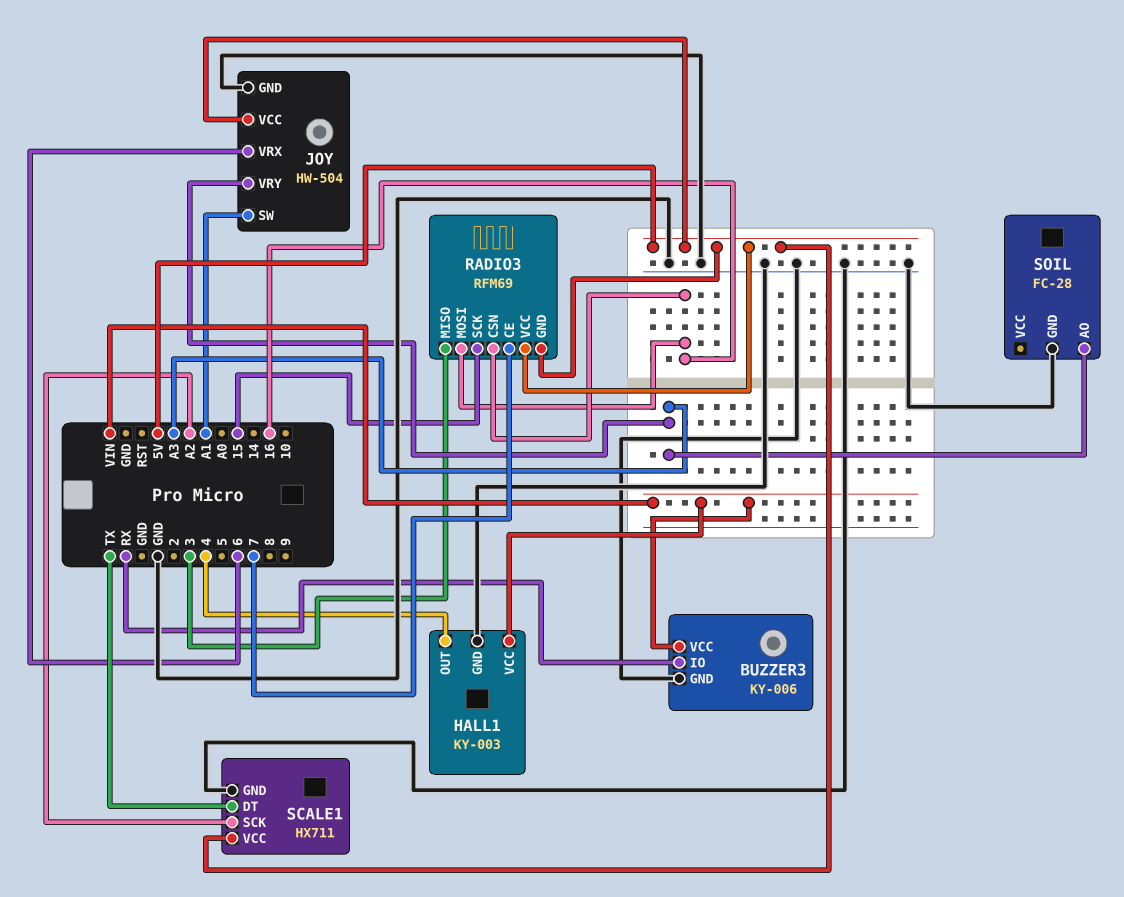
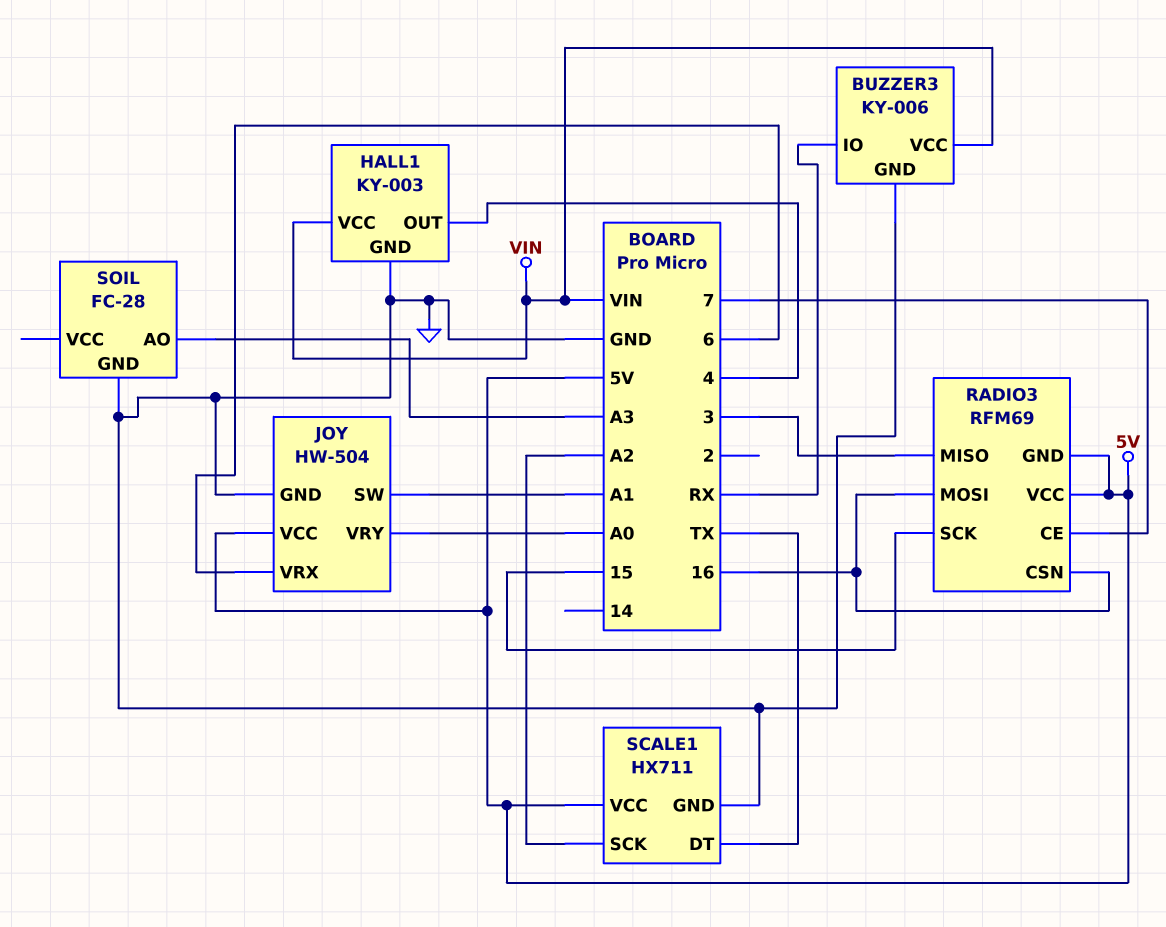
JOY pin VRY: A3 -> A0

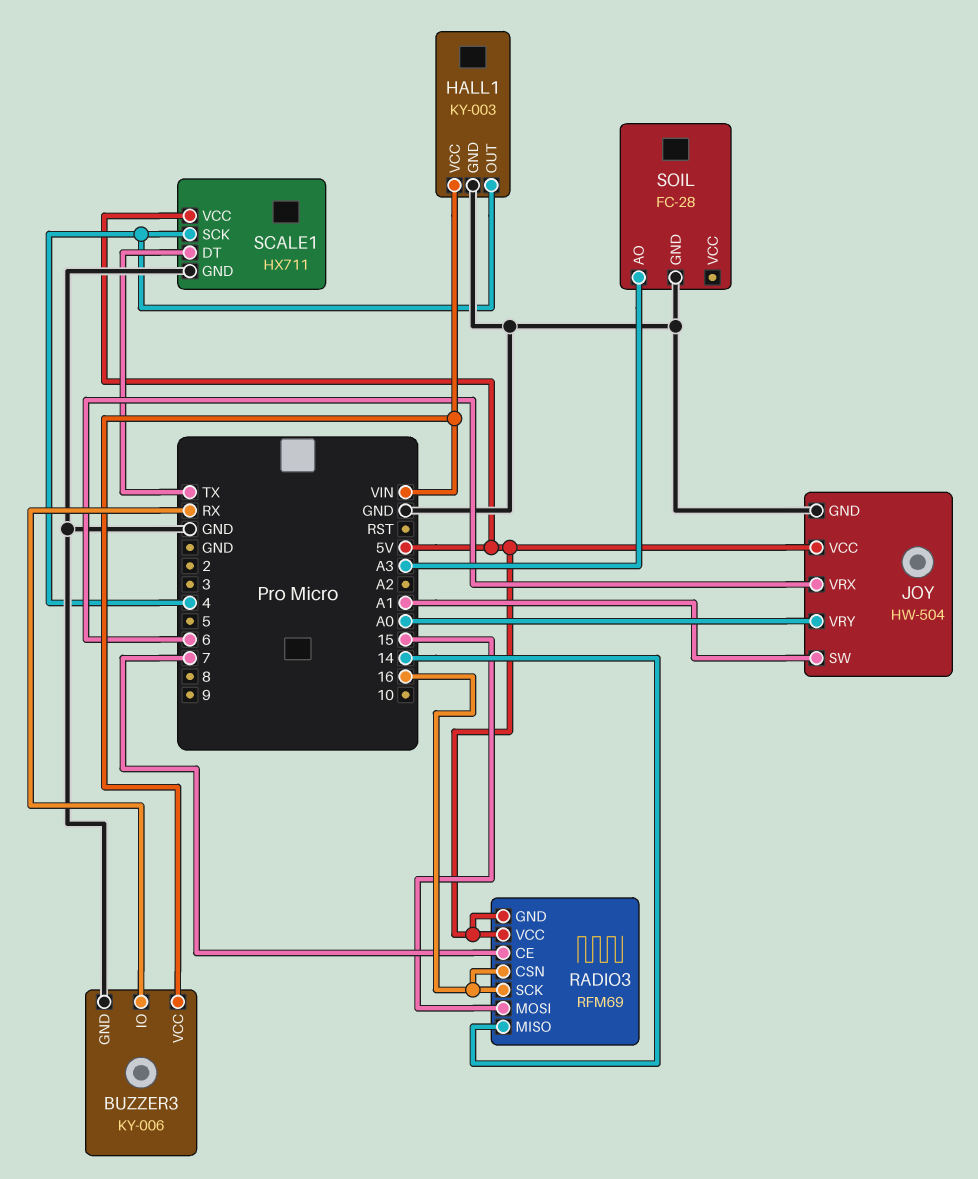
RADIO3 pin MISO: 3 -> 14
RADIO3 pin MOSI: 16 -> 15
RADIO3 pin SCK: 15 -> 16
SCALE1 pin SCK: A2 -> 4

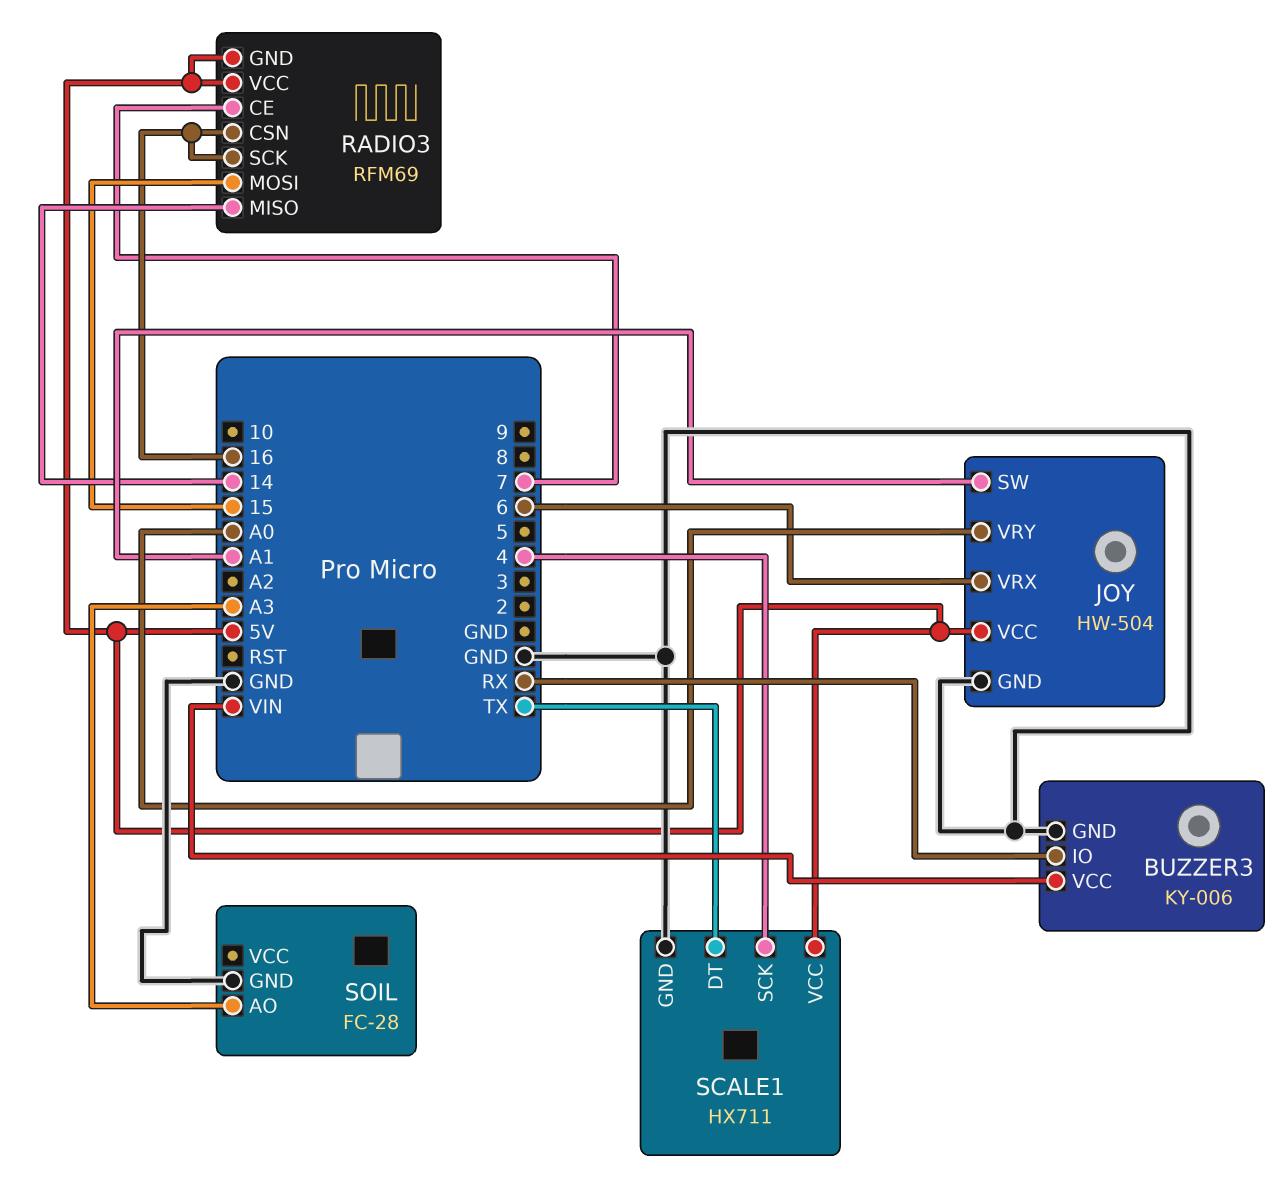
HALL1: KY-003 -> none
HALL1 pin GND: GND -> none
HALL1 pin OUT: 4 -> none
HALL1 pin VCC: VIN -> none

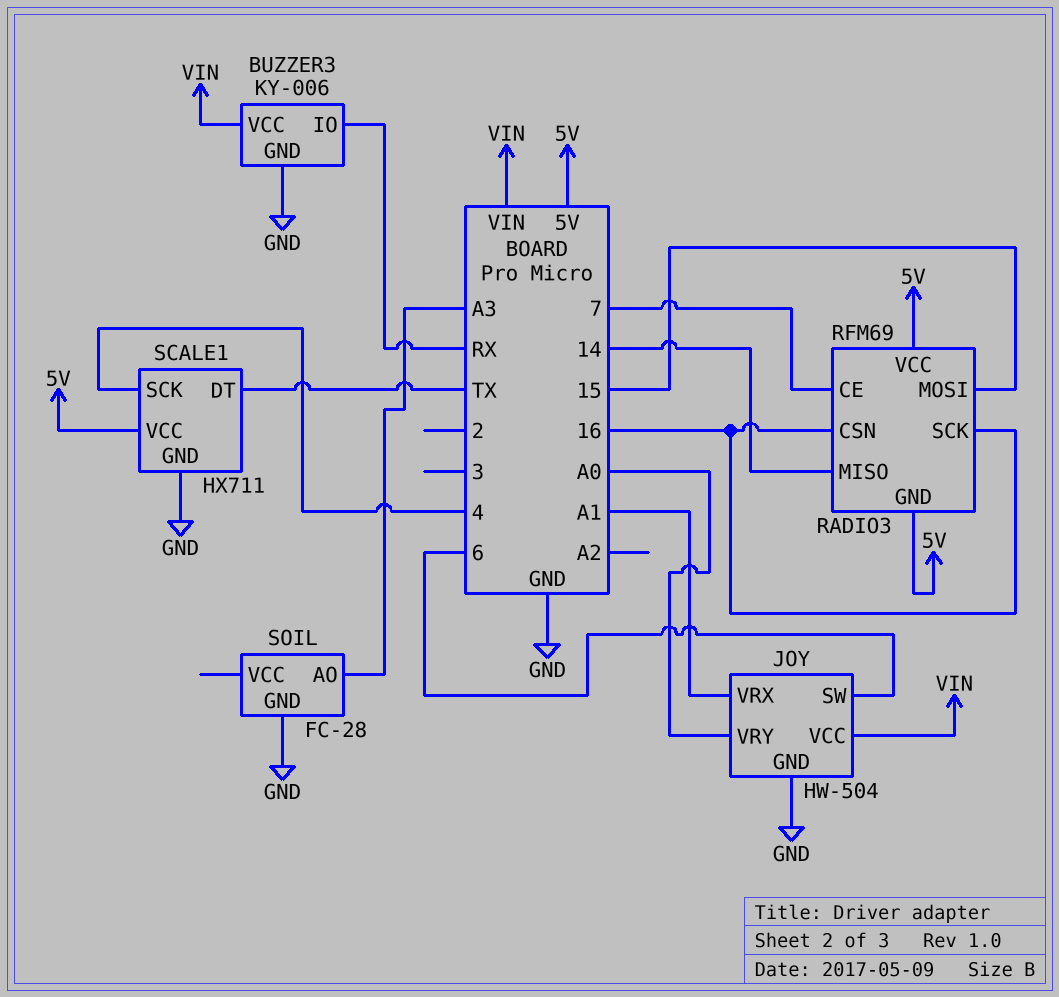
JOY pin SW: A1 -> 6
JOY pin VCC: 5V -> VIN
JOY pin VRX: 6 -> A1

